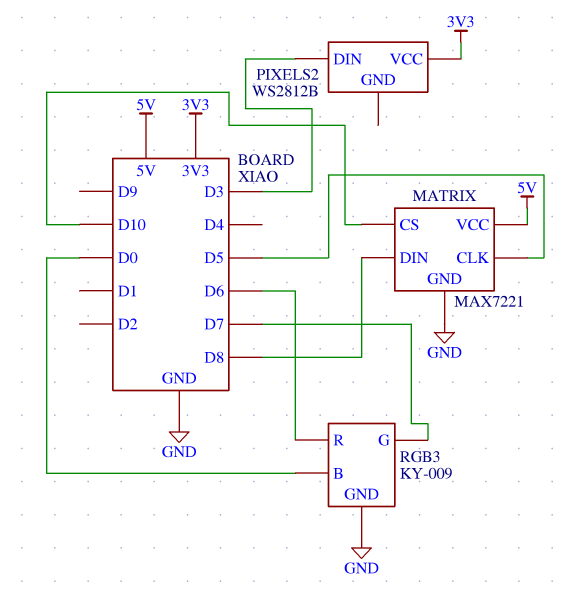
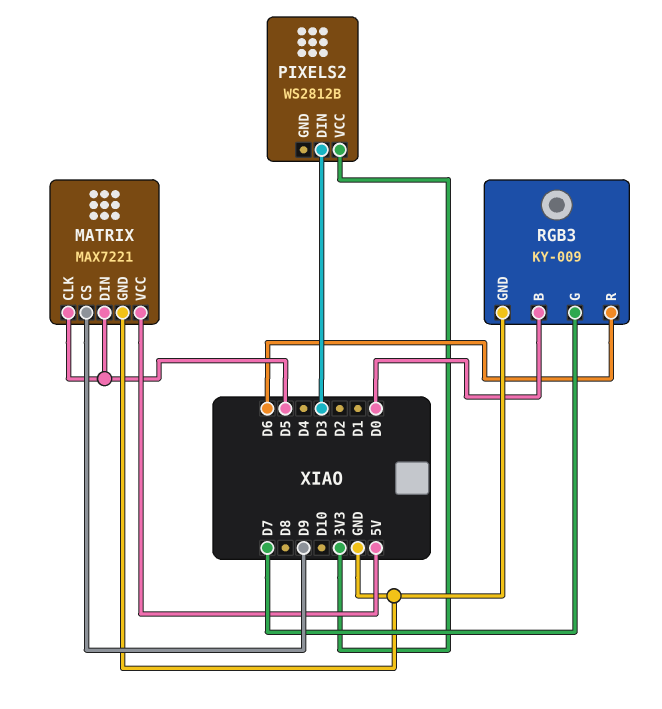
MATRIX pin CS: D10 -> D9
MATRIX pin DIN: D8 -> D5

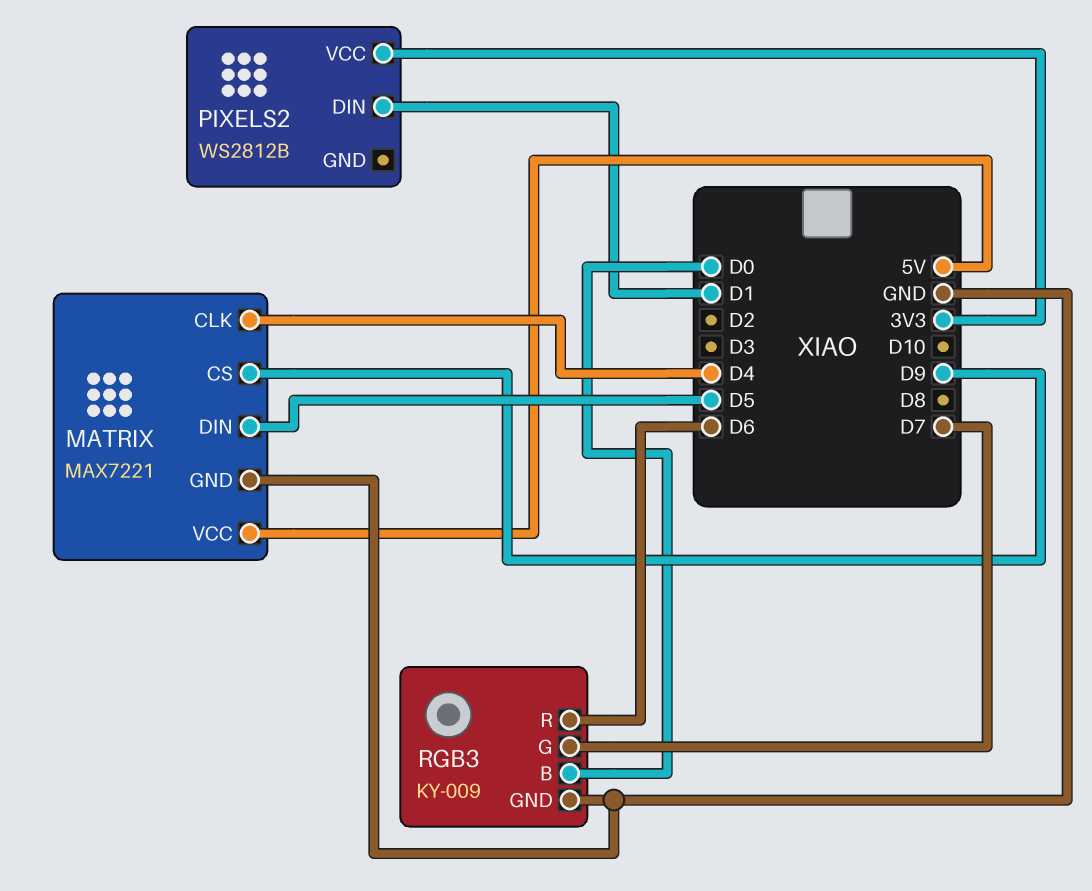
MATRIX pin CLK: D5 -> D4
PIXELS2 pin DIN: D3 -> D1

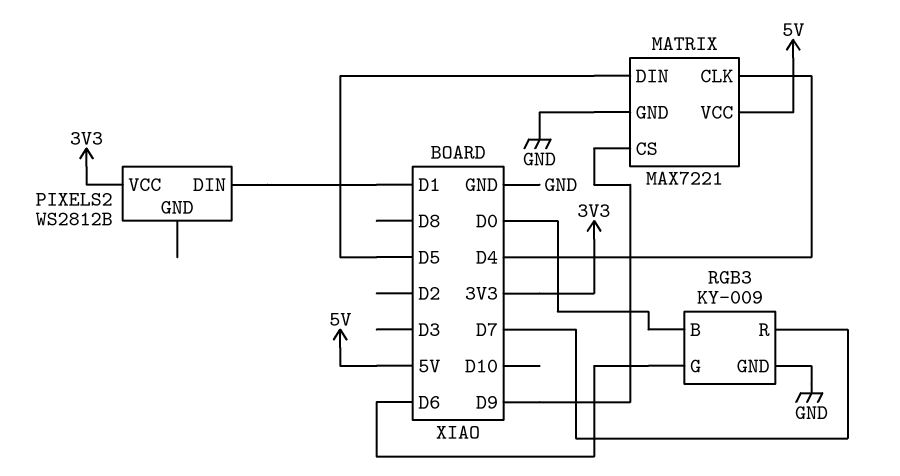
RGB3 pin G: D7 -> D6
RGB3 pin R: D6 -> D7

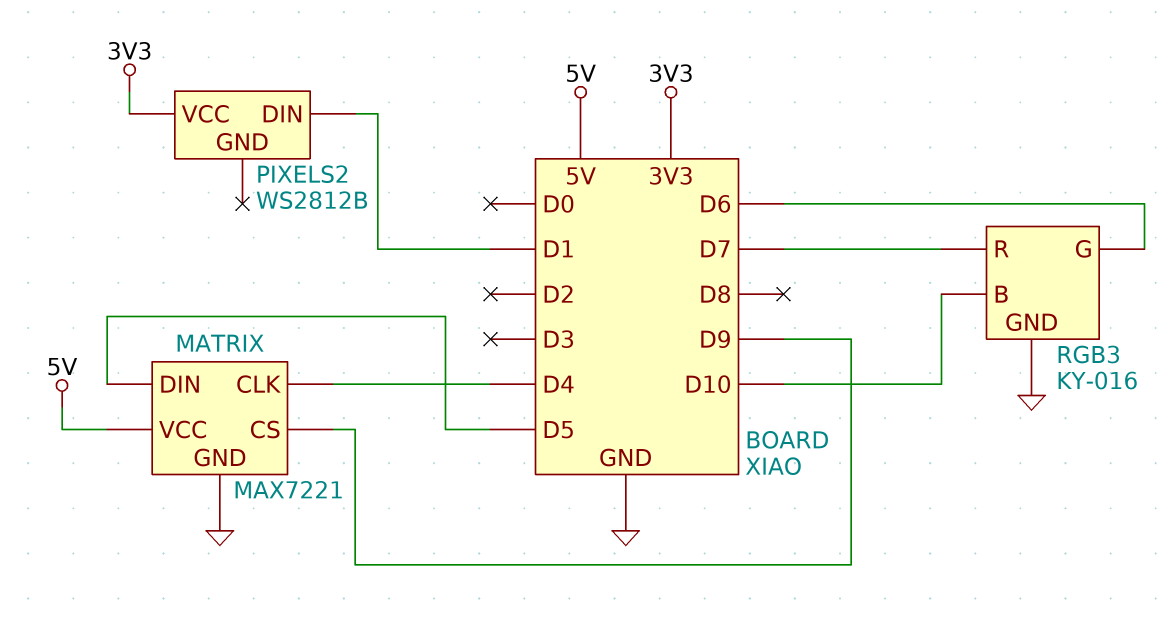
RGB3: KY-009 -> KY-016
RGB3 pin B: D0 -> D10

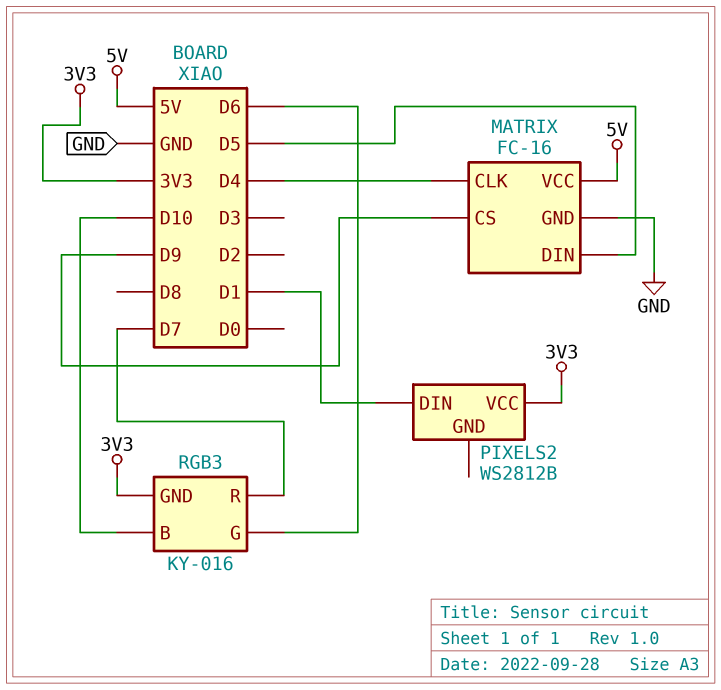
MATRIX: MAX7221 -> FC-16
RGB3 pin GND: GND -> 3V3

